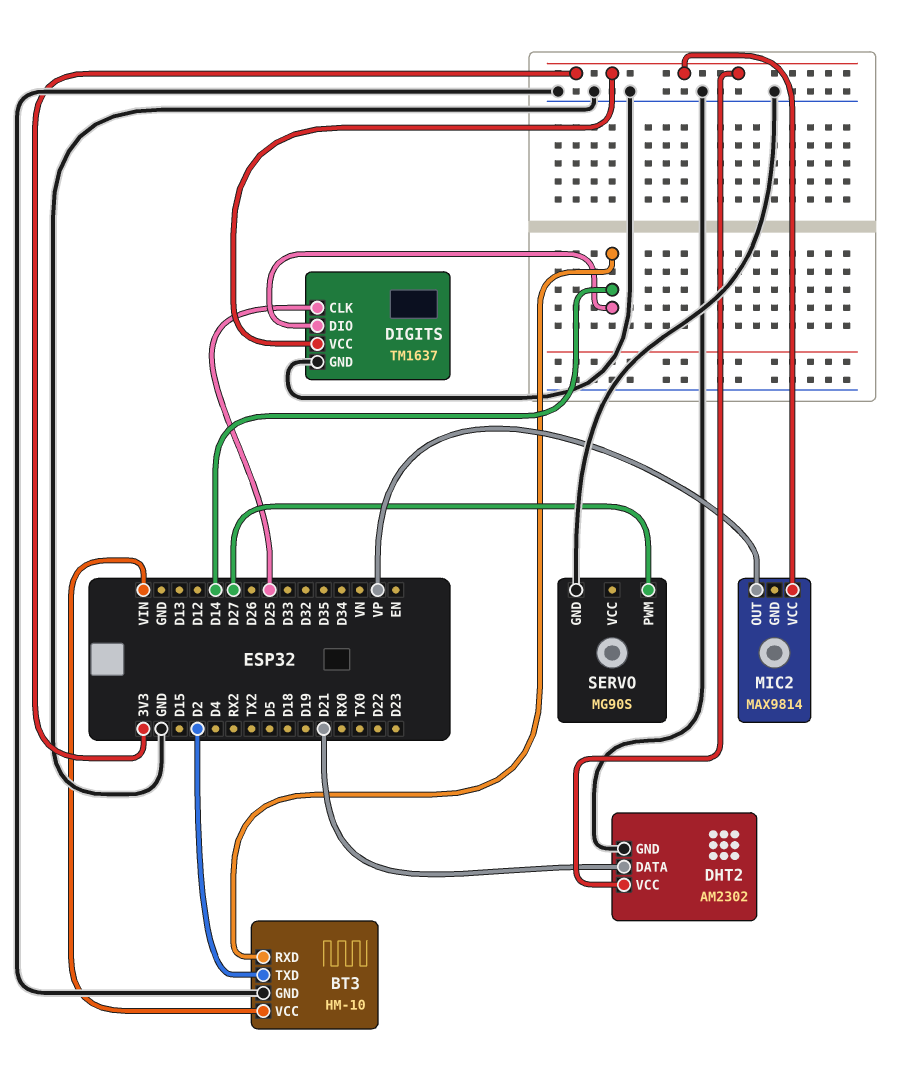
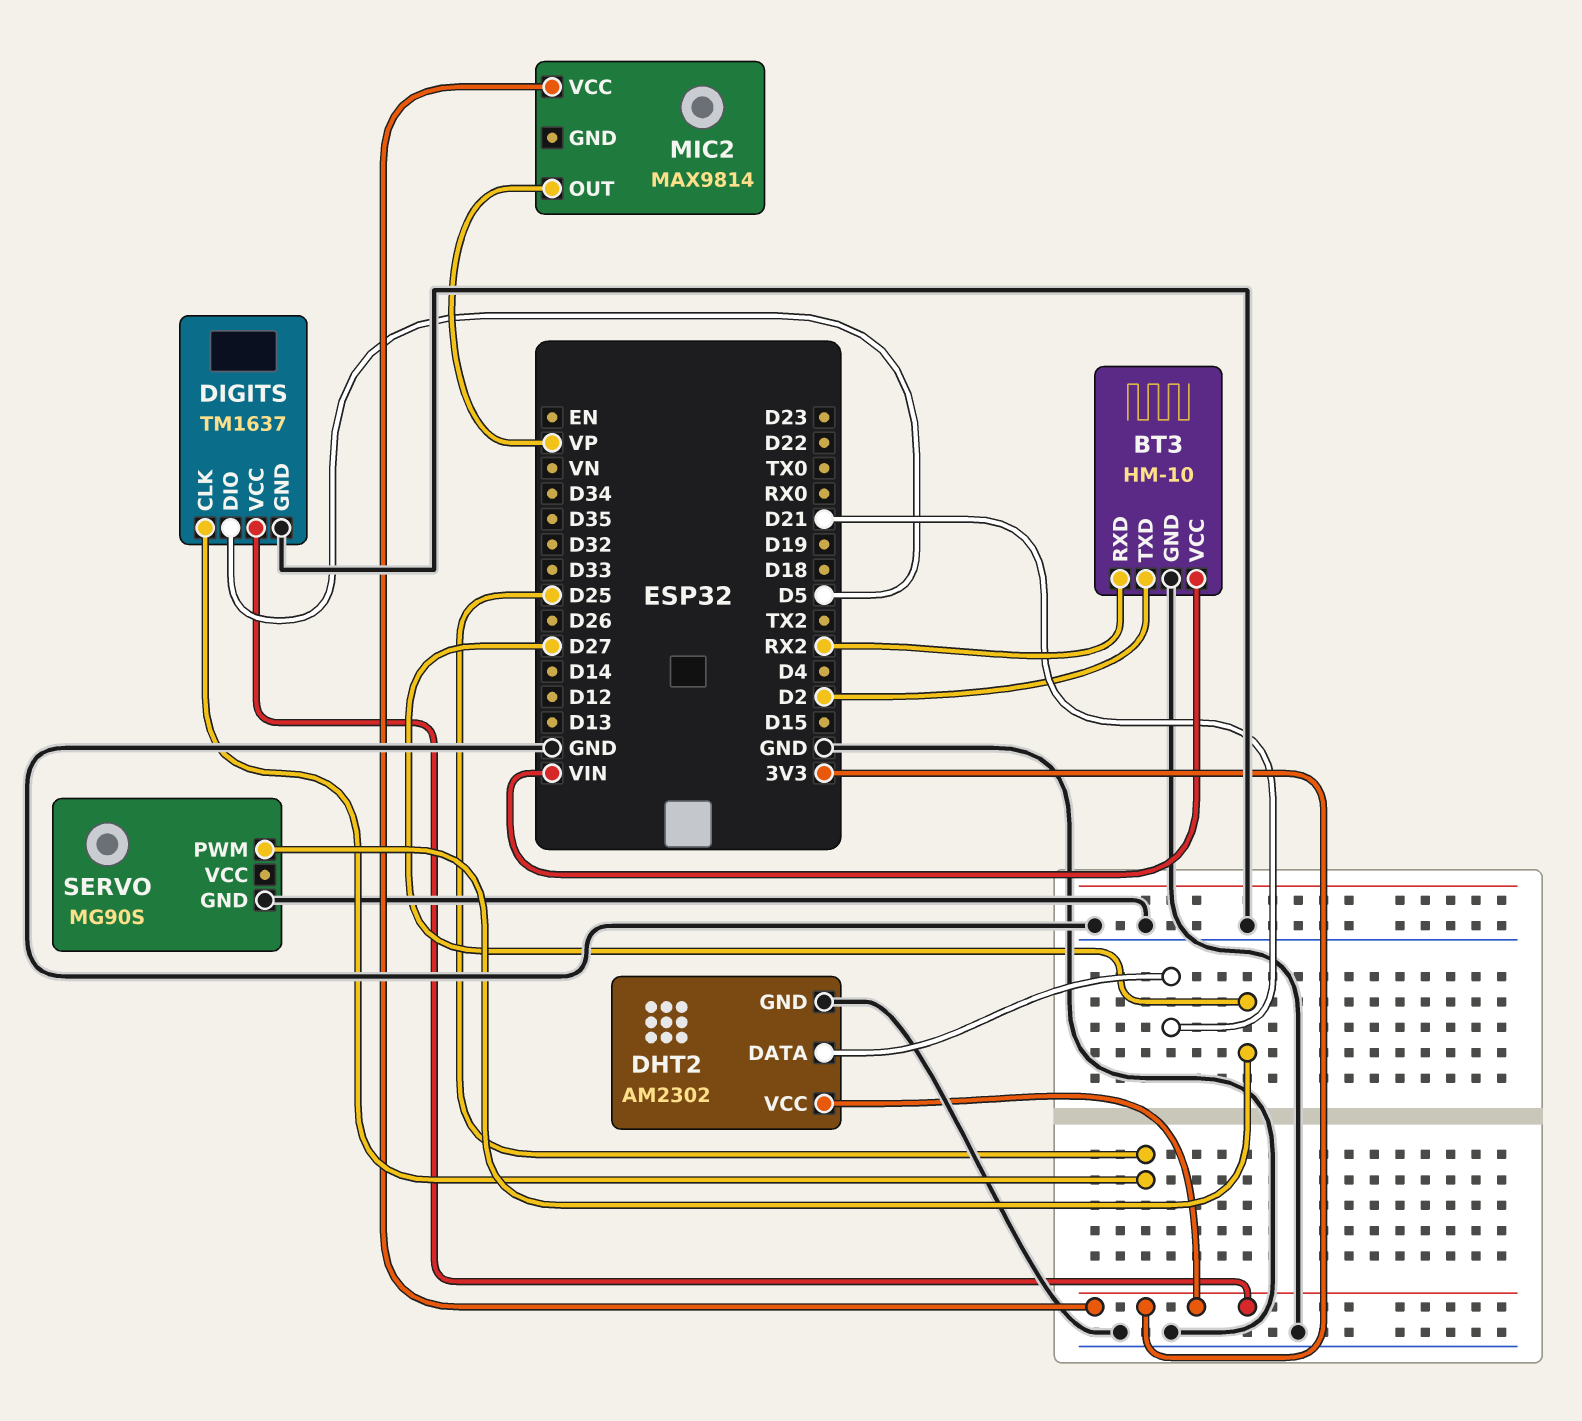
BT3 pin RXD: D14 -> RX2
DIGITS pin DIO: D14 -> D5

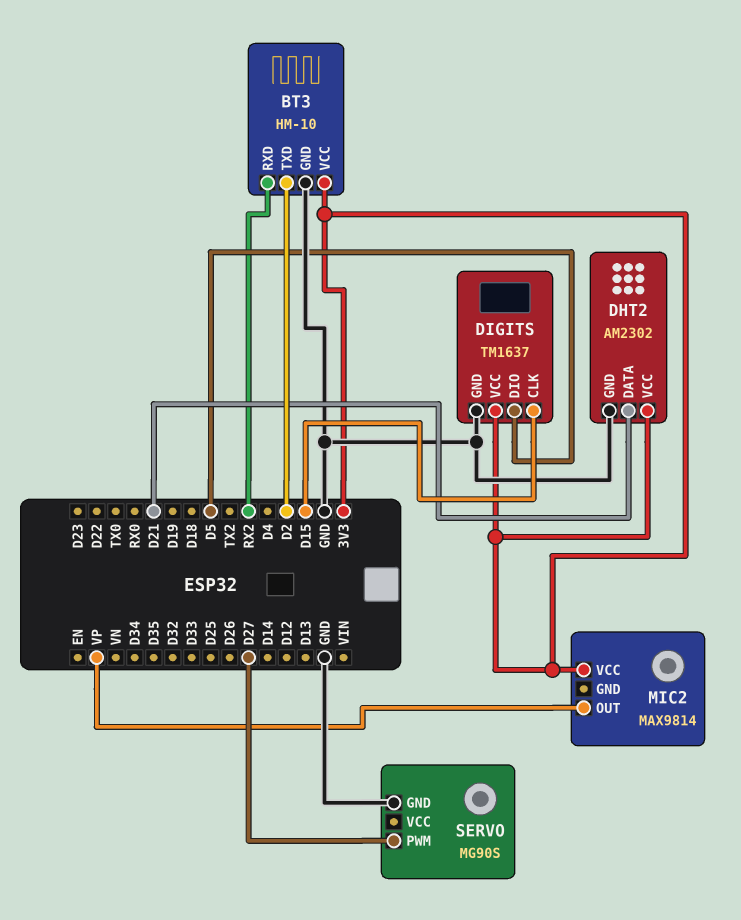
BT3 pin VCC: VIN -> 3V3
DIGITS pin CLK: D25 -> D15

